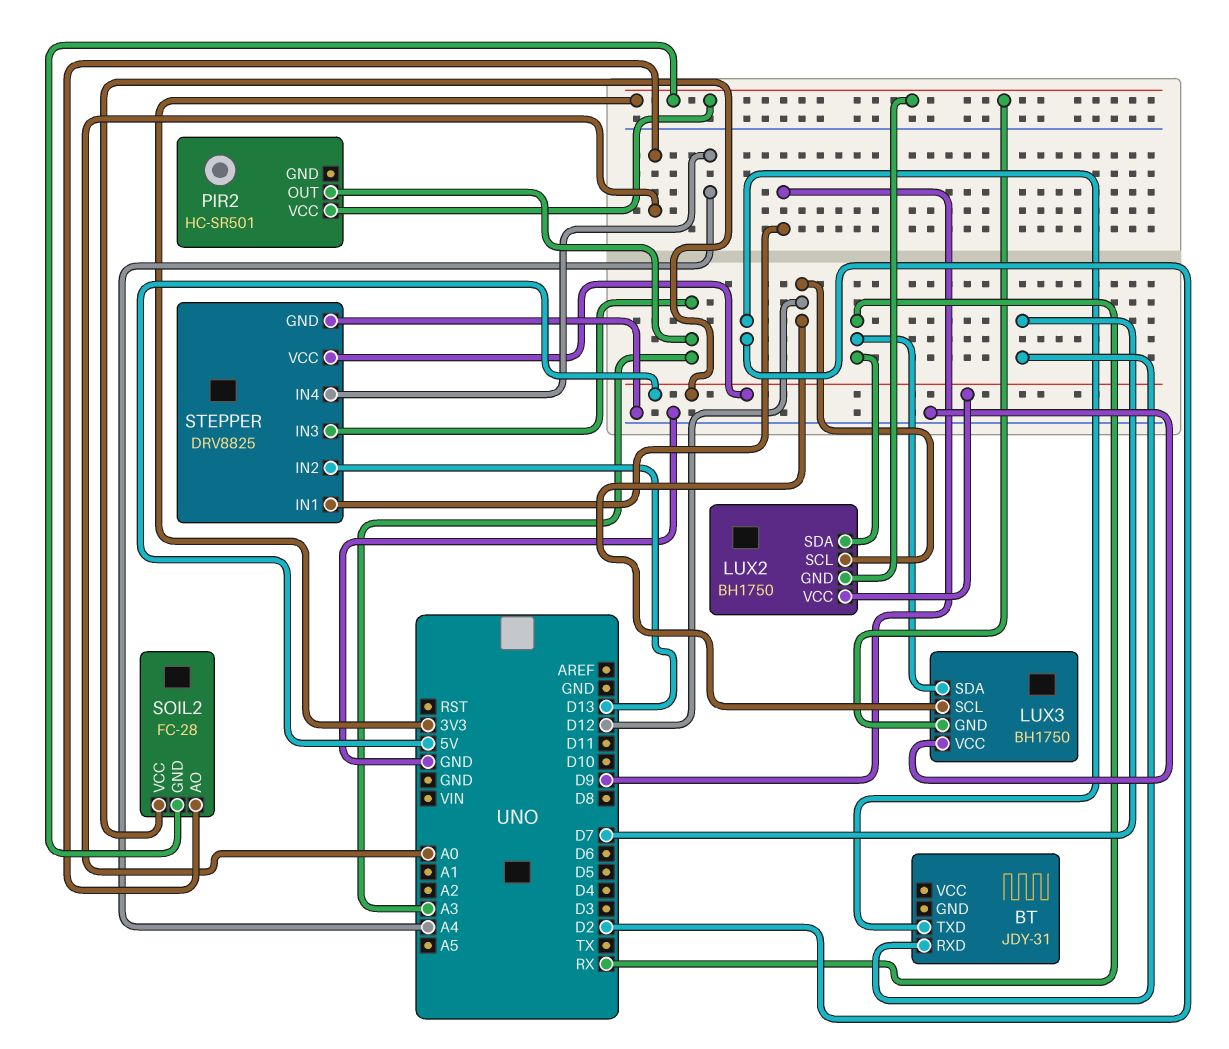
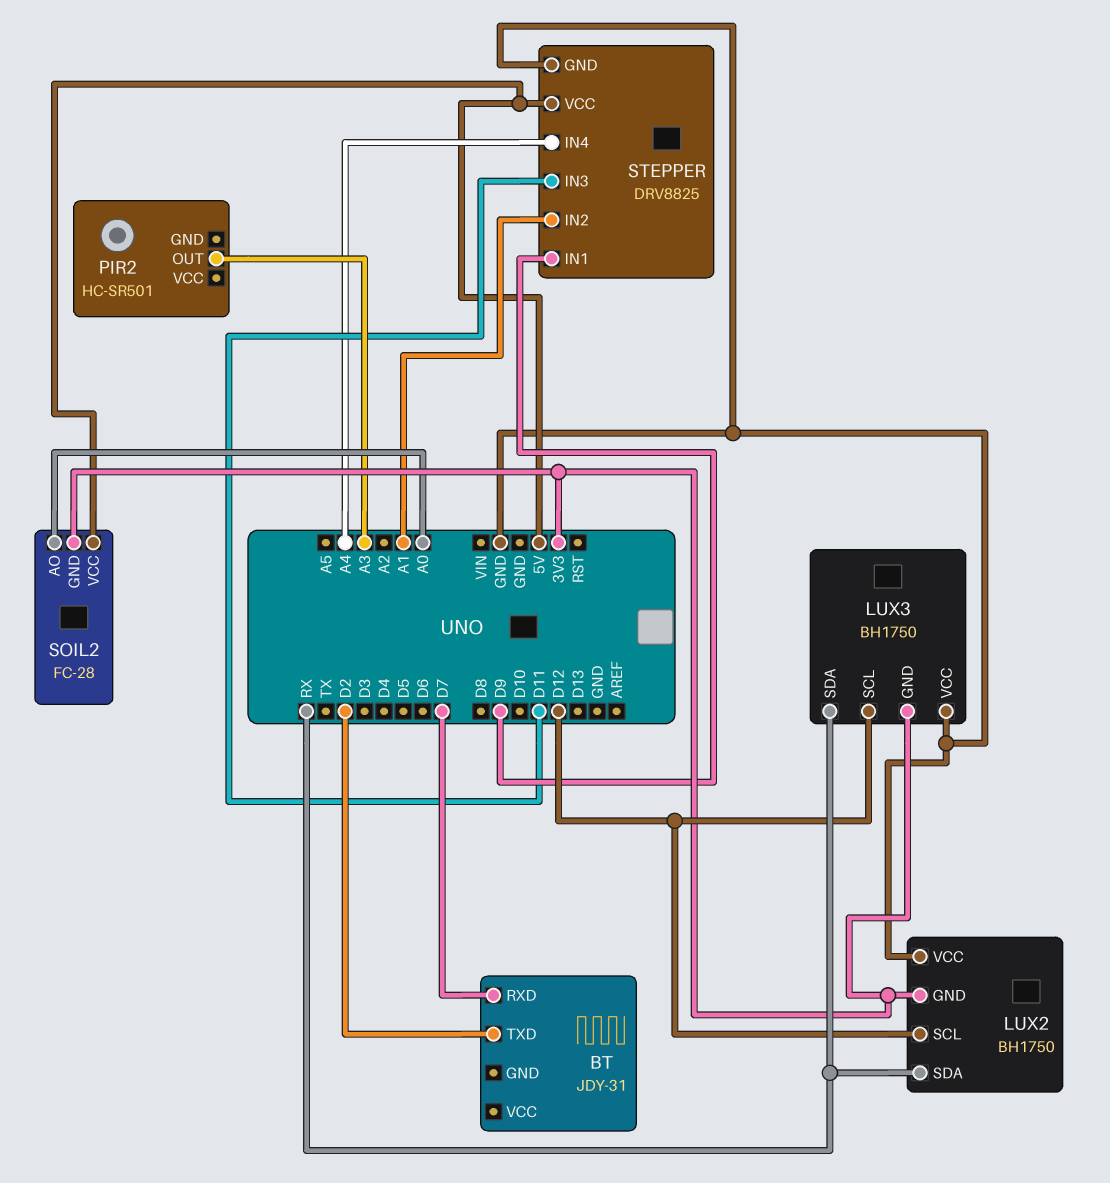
LUX2 pin VCC: 5V -> GND
PIR2 pin VCC: 3V3 -> none
STEPPER pin IN2: D13 -> A1
STEPPER pin IN3: A3 -> D11

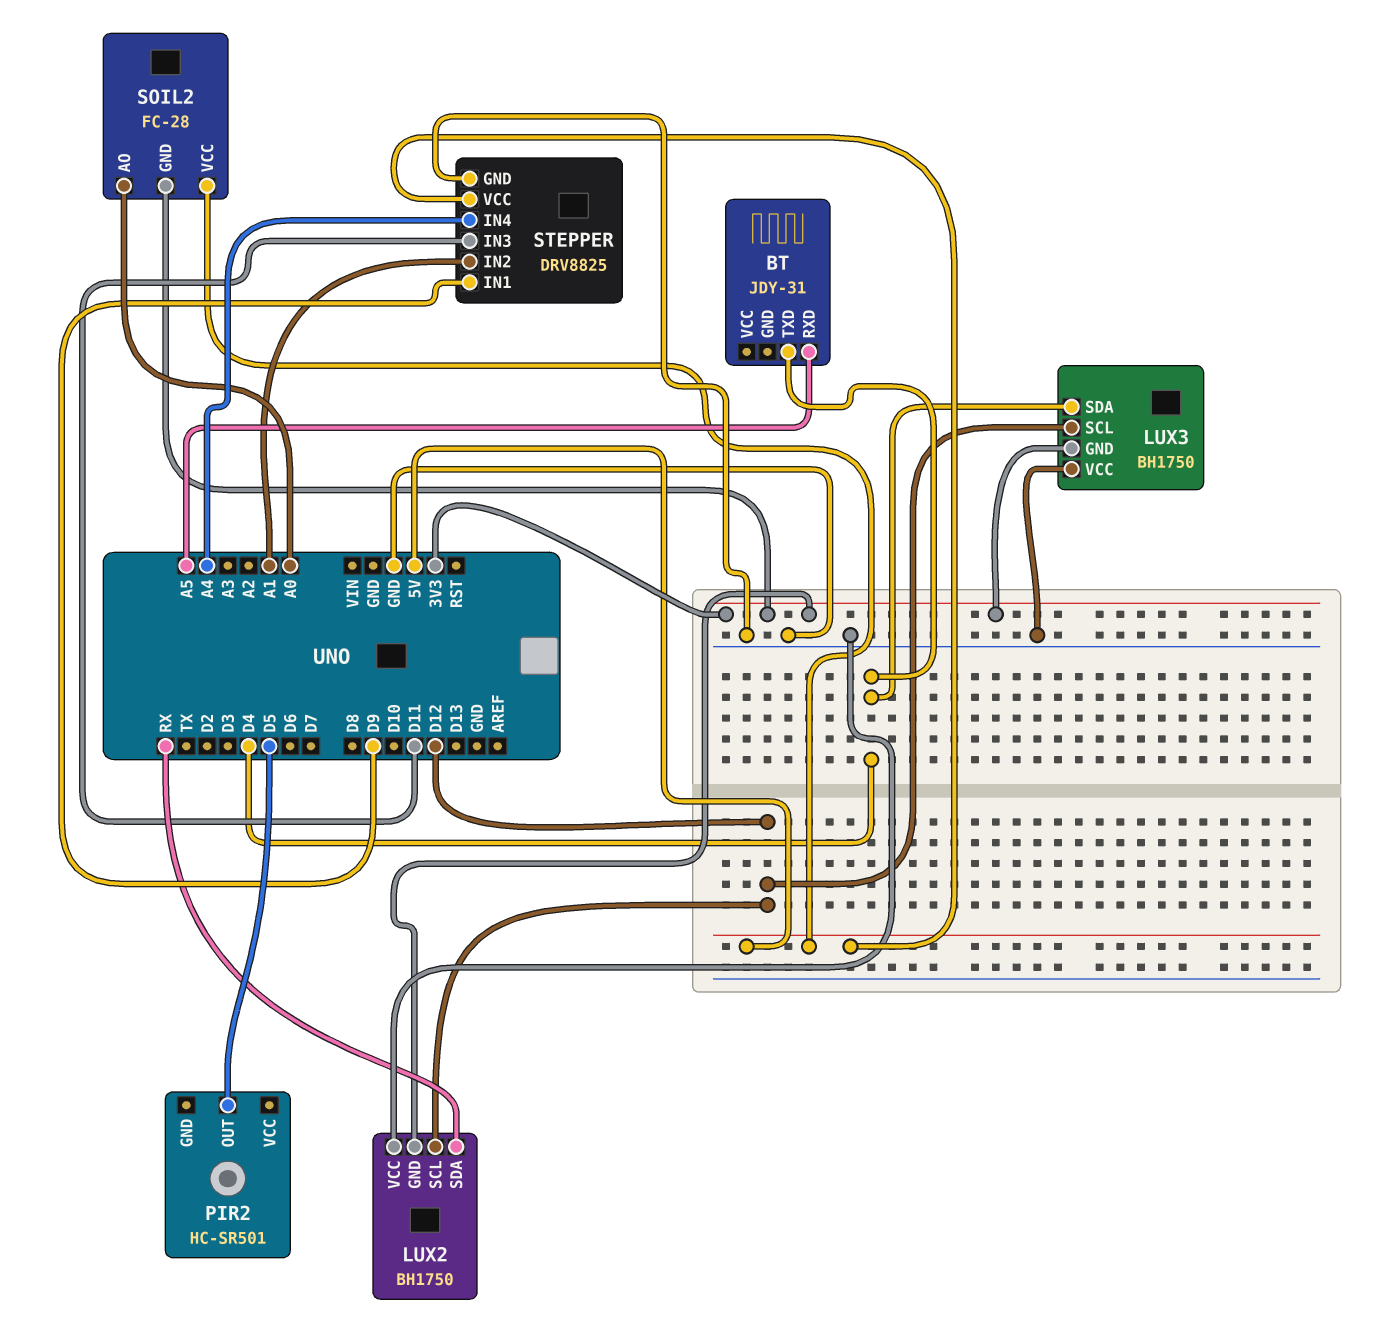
BT pin RXD: D7 -> A5
BT pin TXD: D2 -> D4
LUX3 pin SDA: RX -> D4
PIR2 pin OUT: A3 -> D5

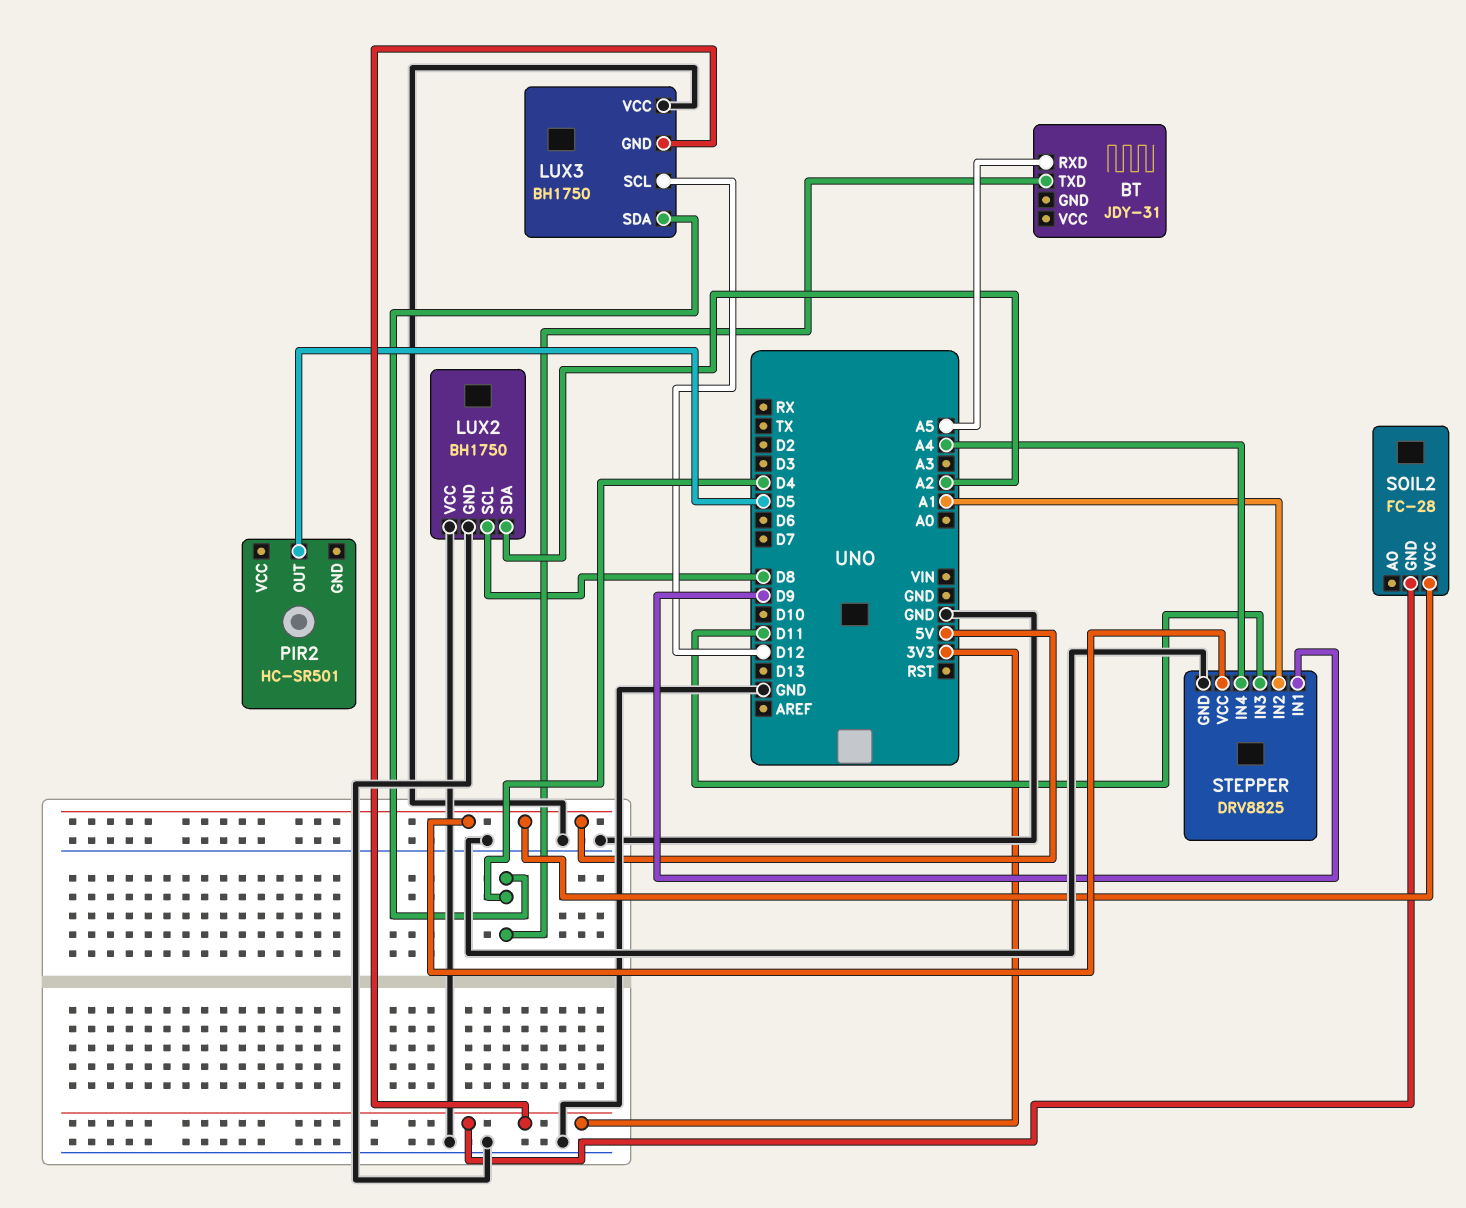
LUX2 pin GND: 3V3 -> GND
LUX2 pin SCL: D12 -> D8
LUX2 pin SDA: RX -> A2
SOIL2 pin AO: A0 -> none

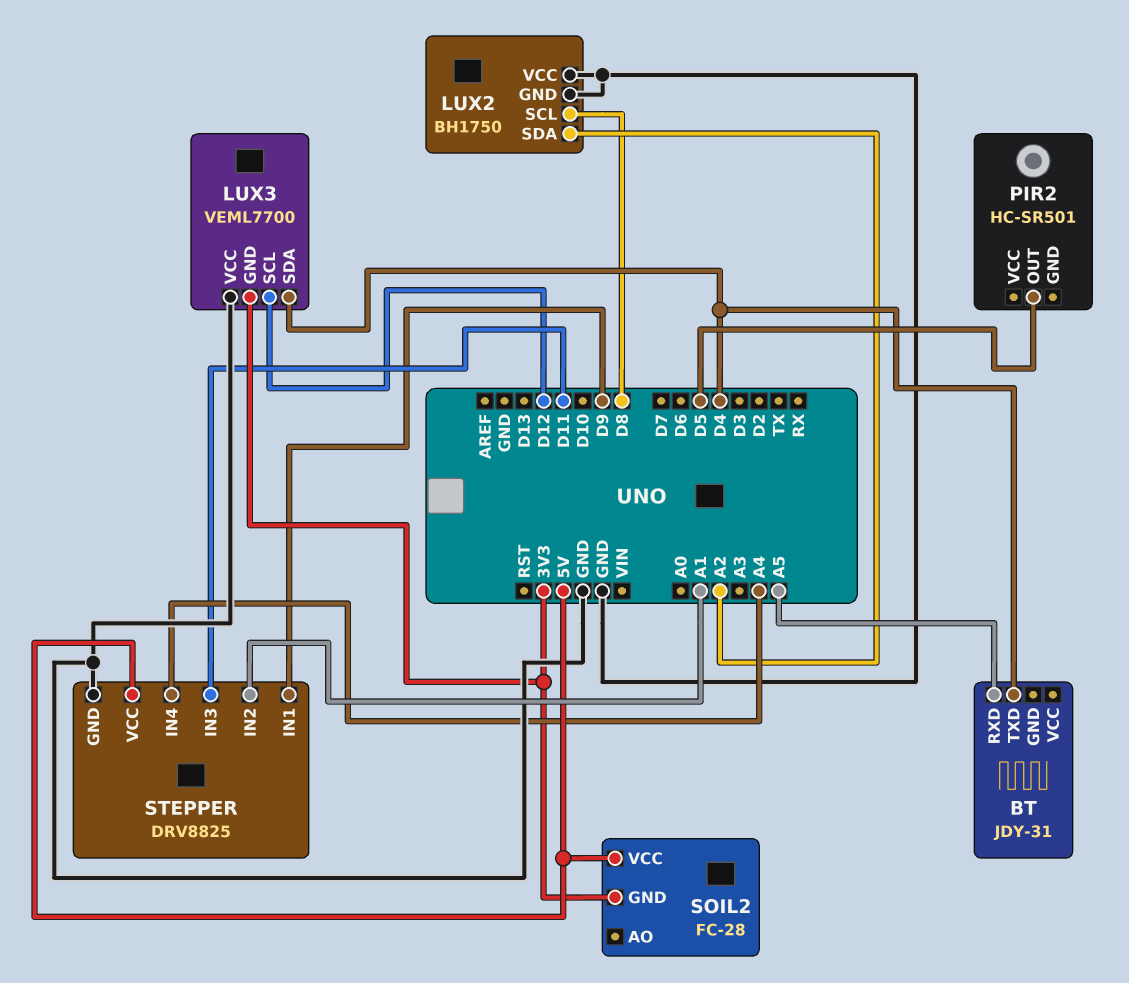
LUX3: BH1750 -> VEML7700

